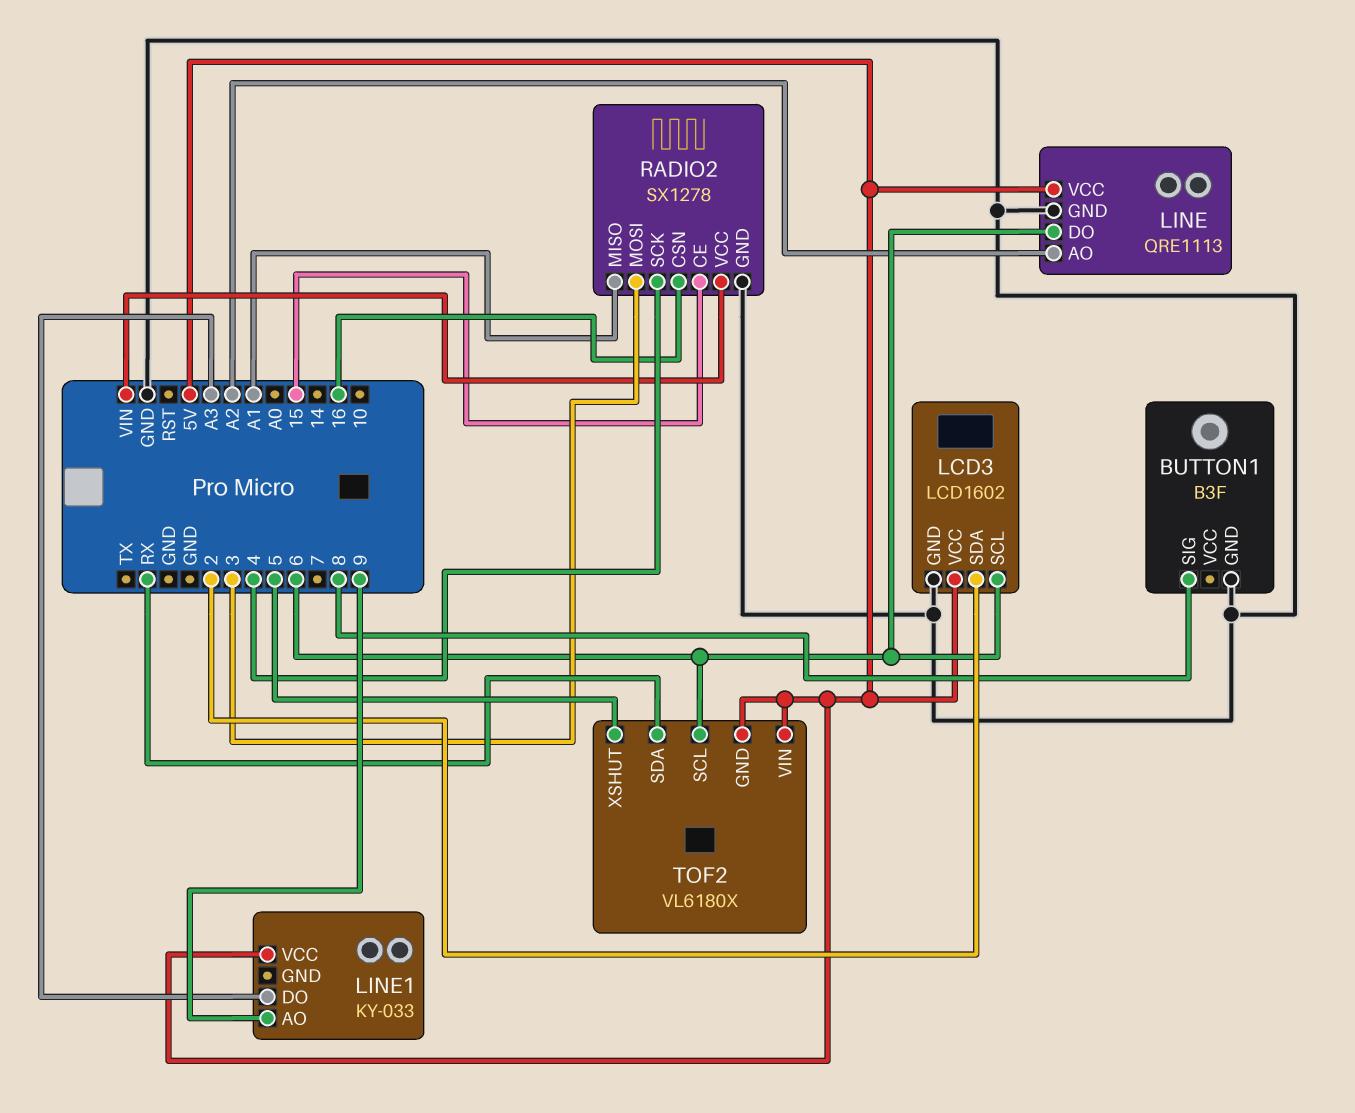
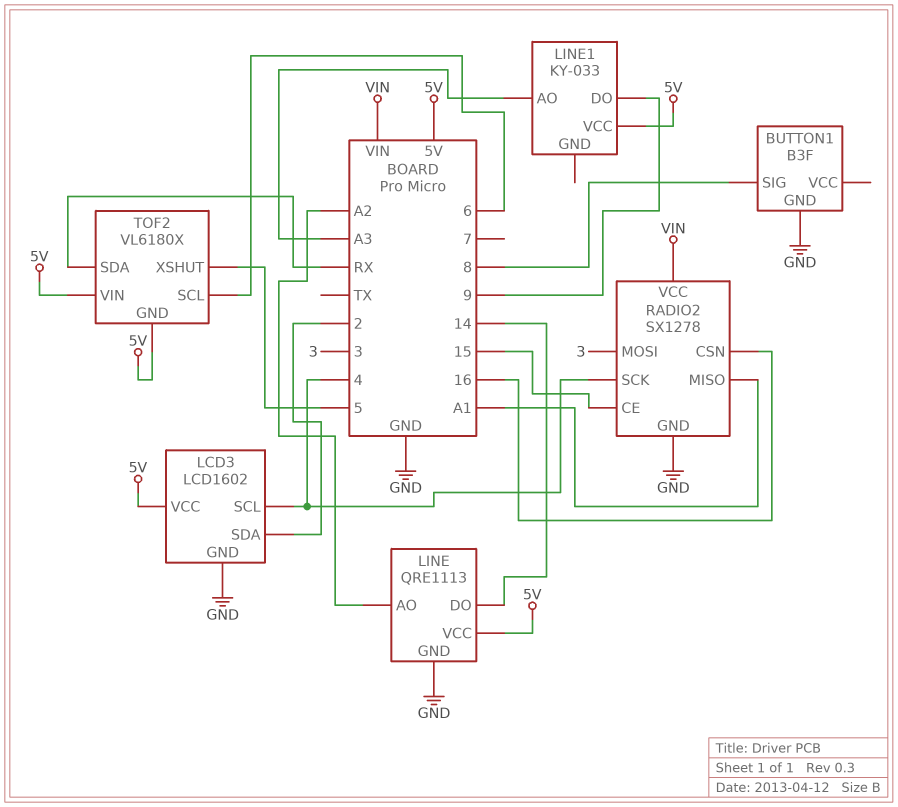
LCD3 pin SCL: 6 -> 4
LINE pin DO: 6 -> 14
LINE1 pin AO: 9 -> A3
LINE1 pin DO: A3 -> 9

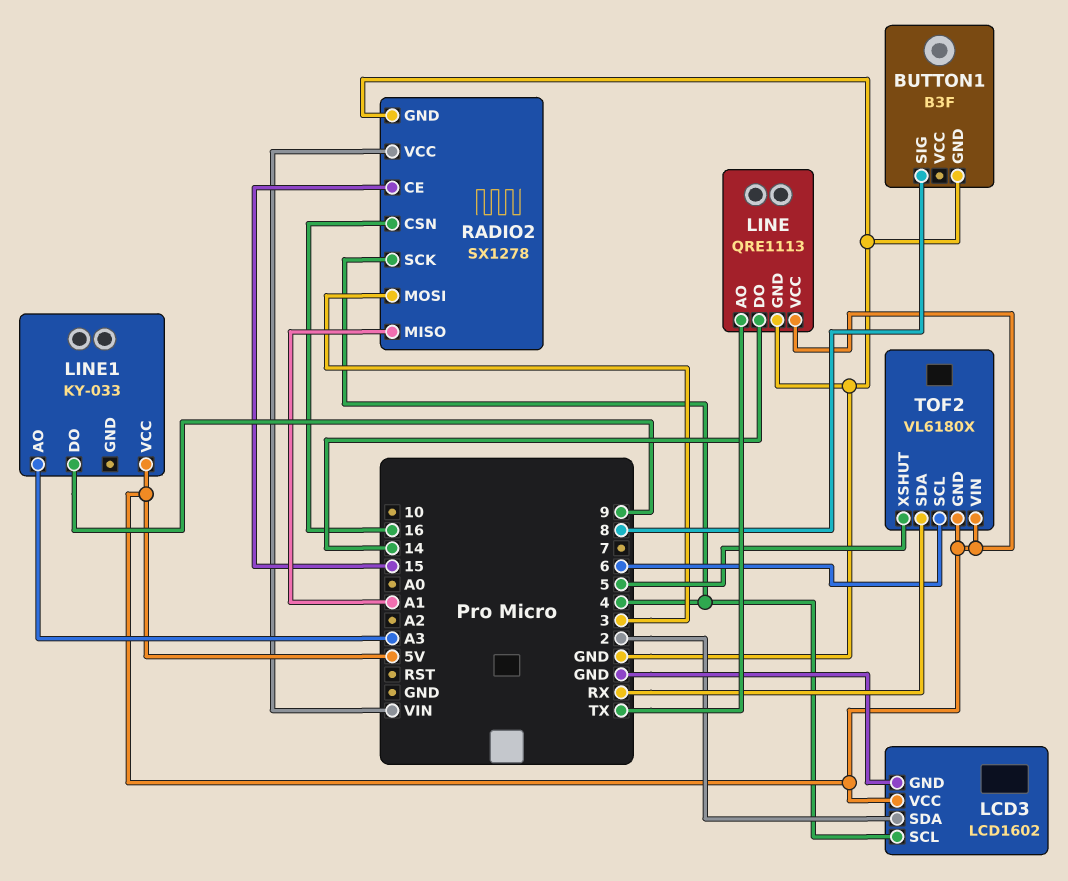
LINE pin AO: A2 -> TX

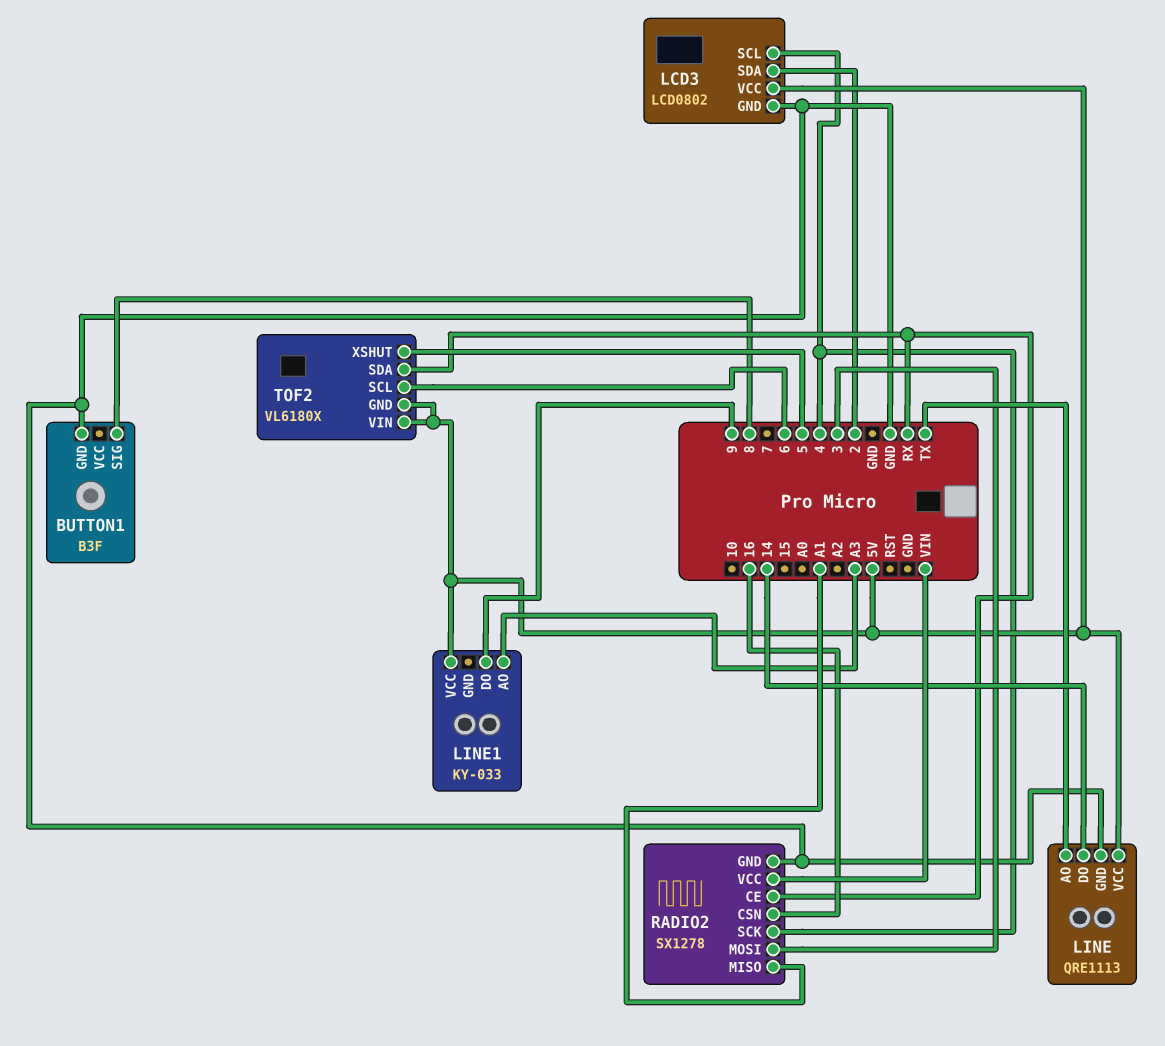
LCD3: LCD1602 -> LCD0802
RADIO2 pin CE: 15 -> RX

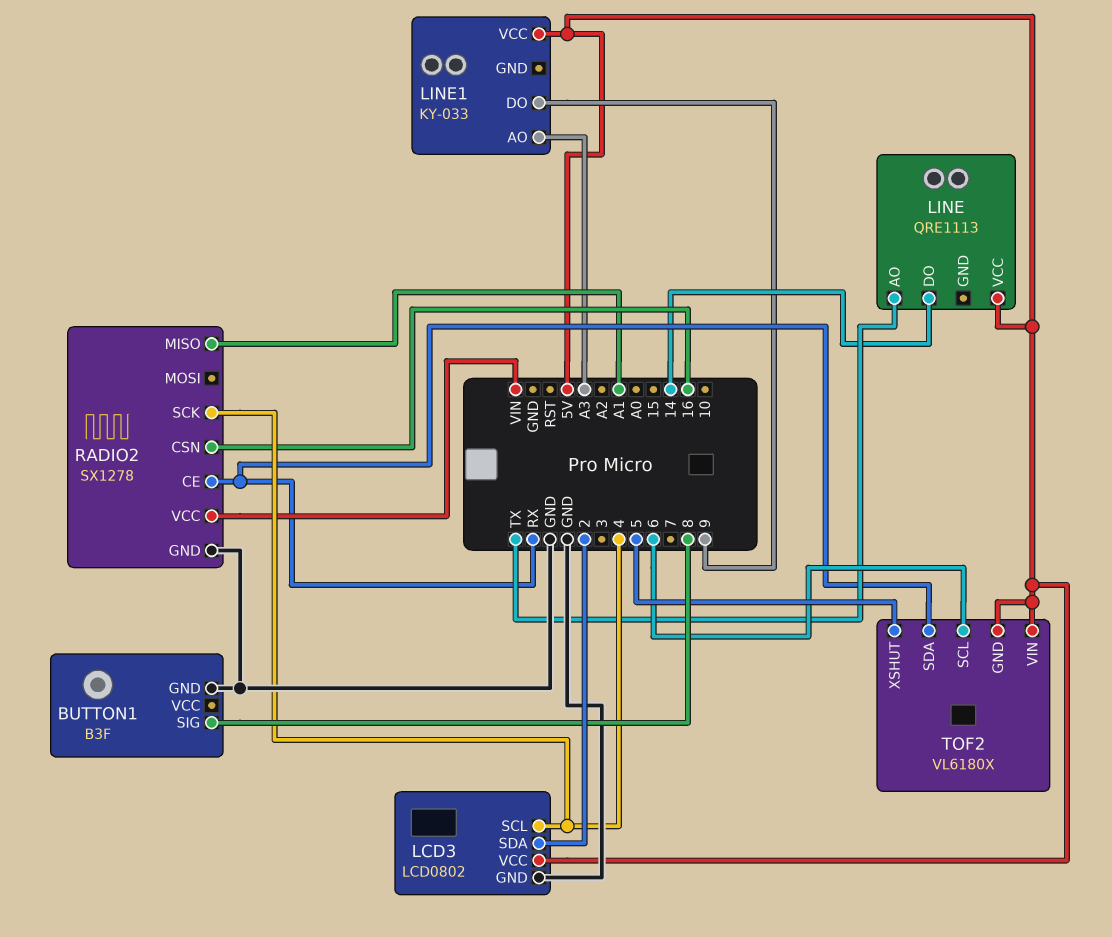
LINE pin GND: GND -> none
RADIO2 pin MOSI: 3 -> none

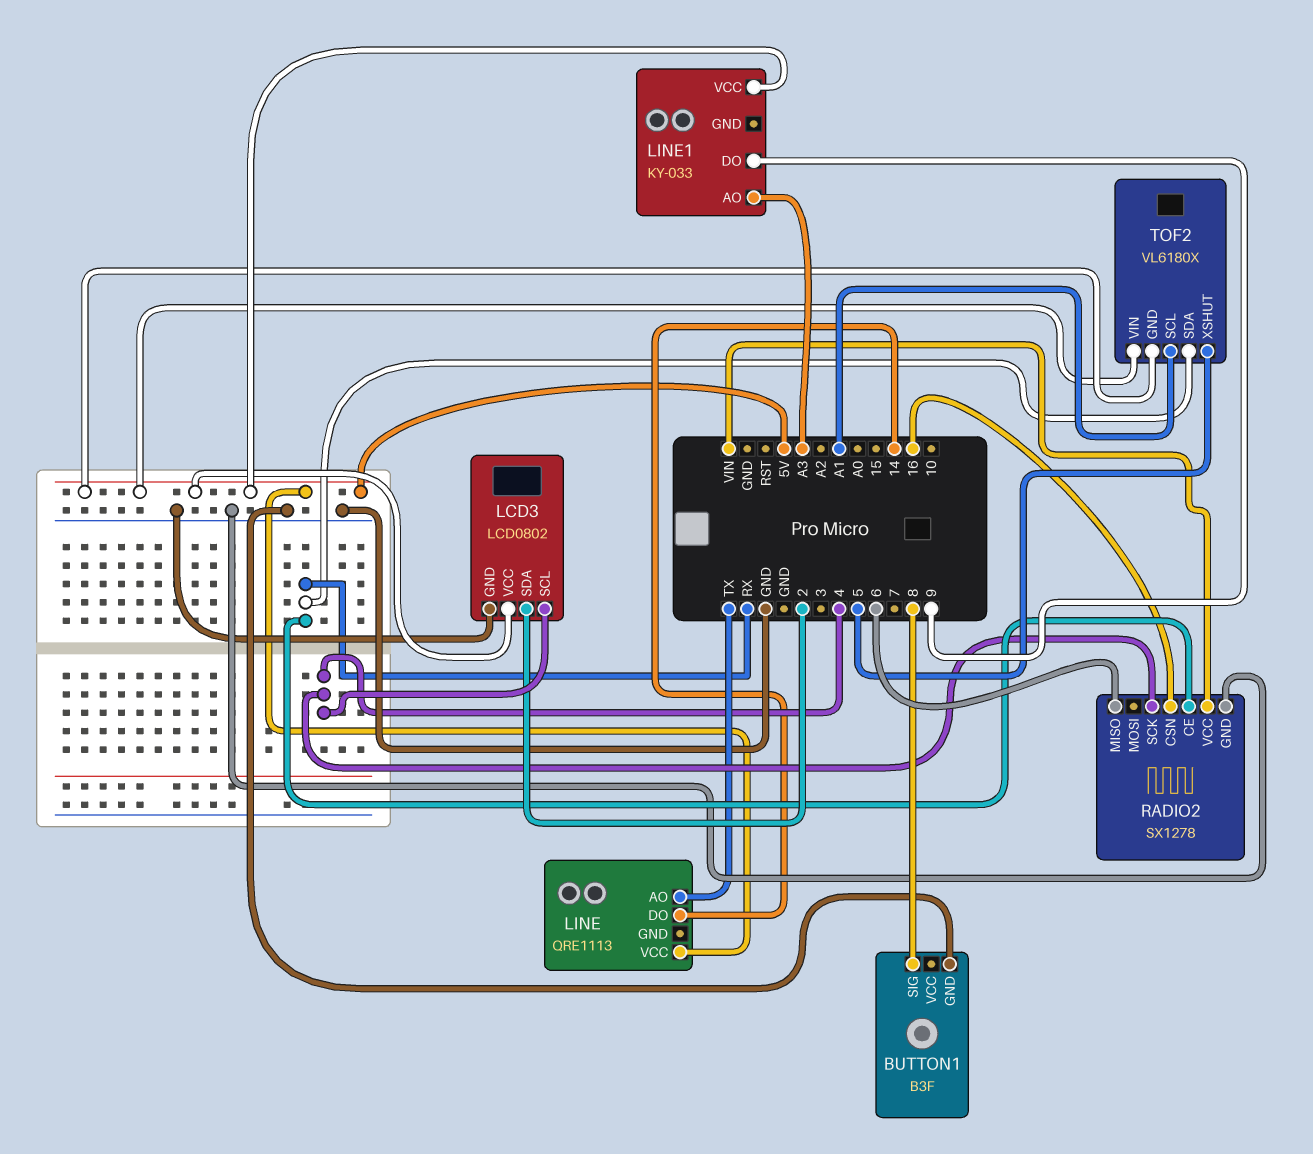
RADIO2 pin MISO: A1 -> 6
TOF2 pin SCL: 6 -> A1

